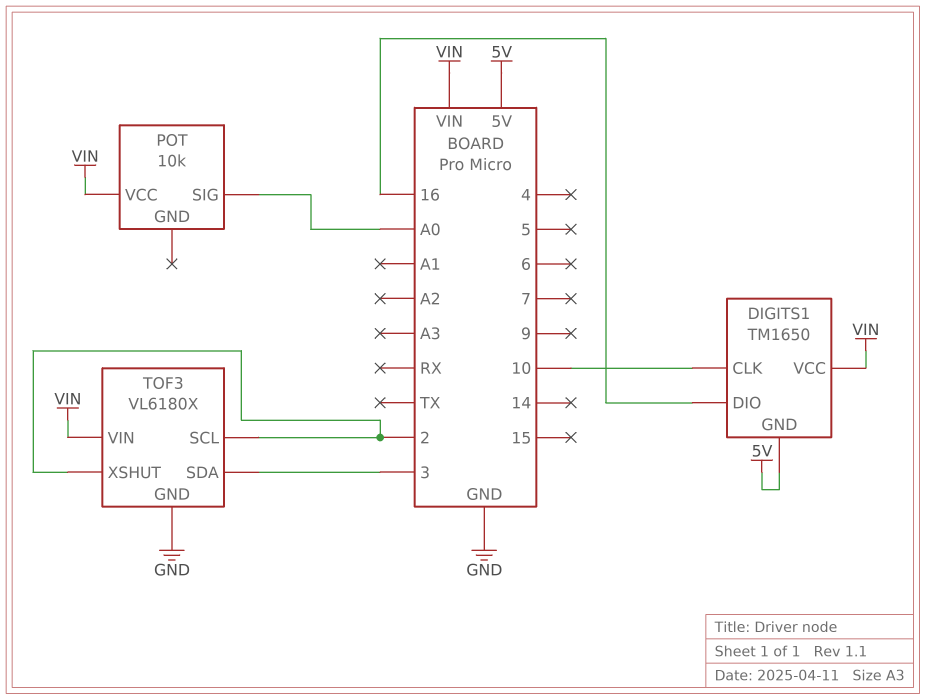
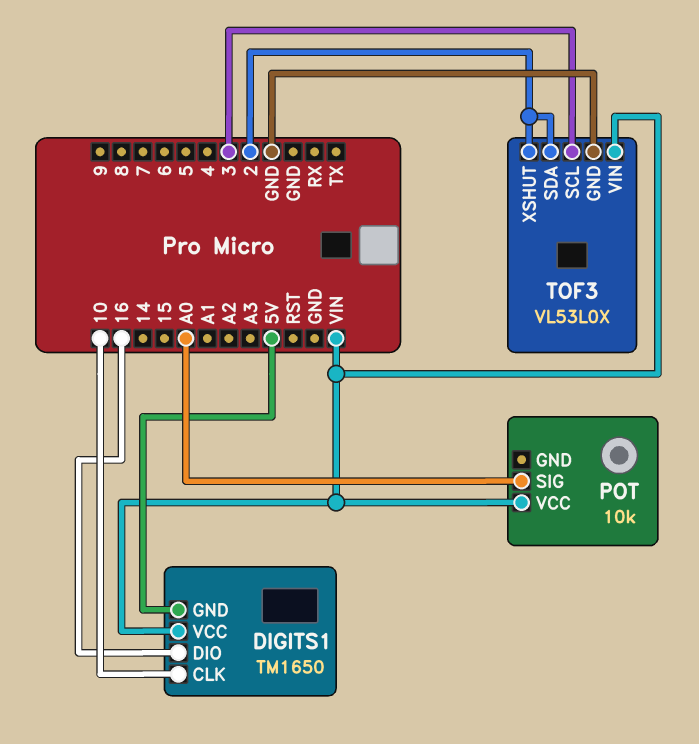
TOF3: VL6180X -> VL53L0X
TOF3 pin SCL: 2 -> 3
TOF3 pin SDA: 3 -> 2

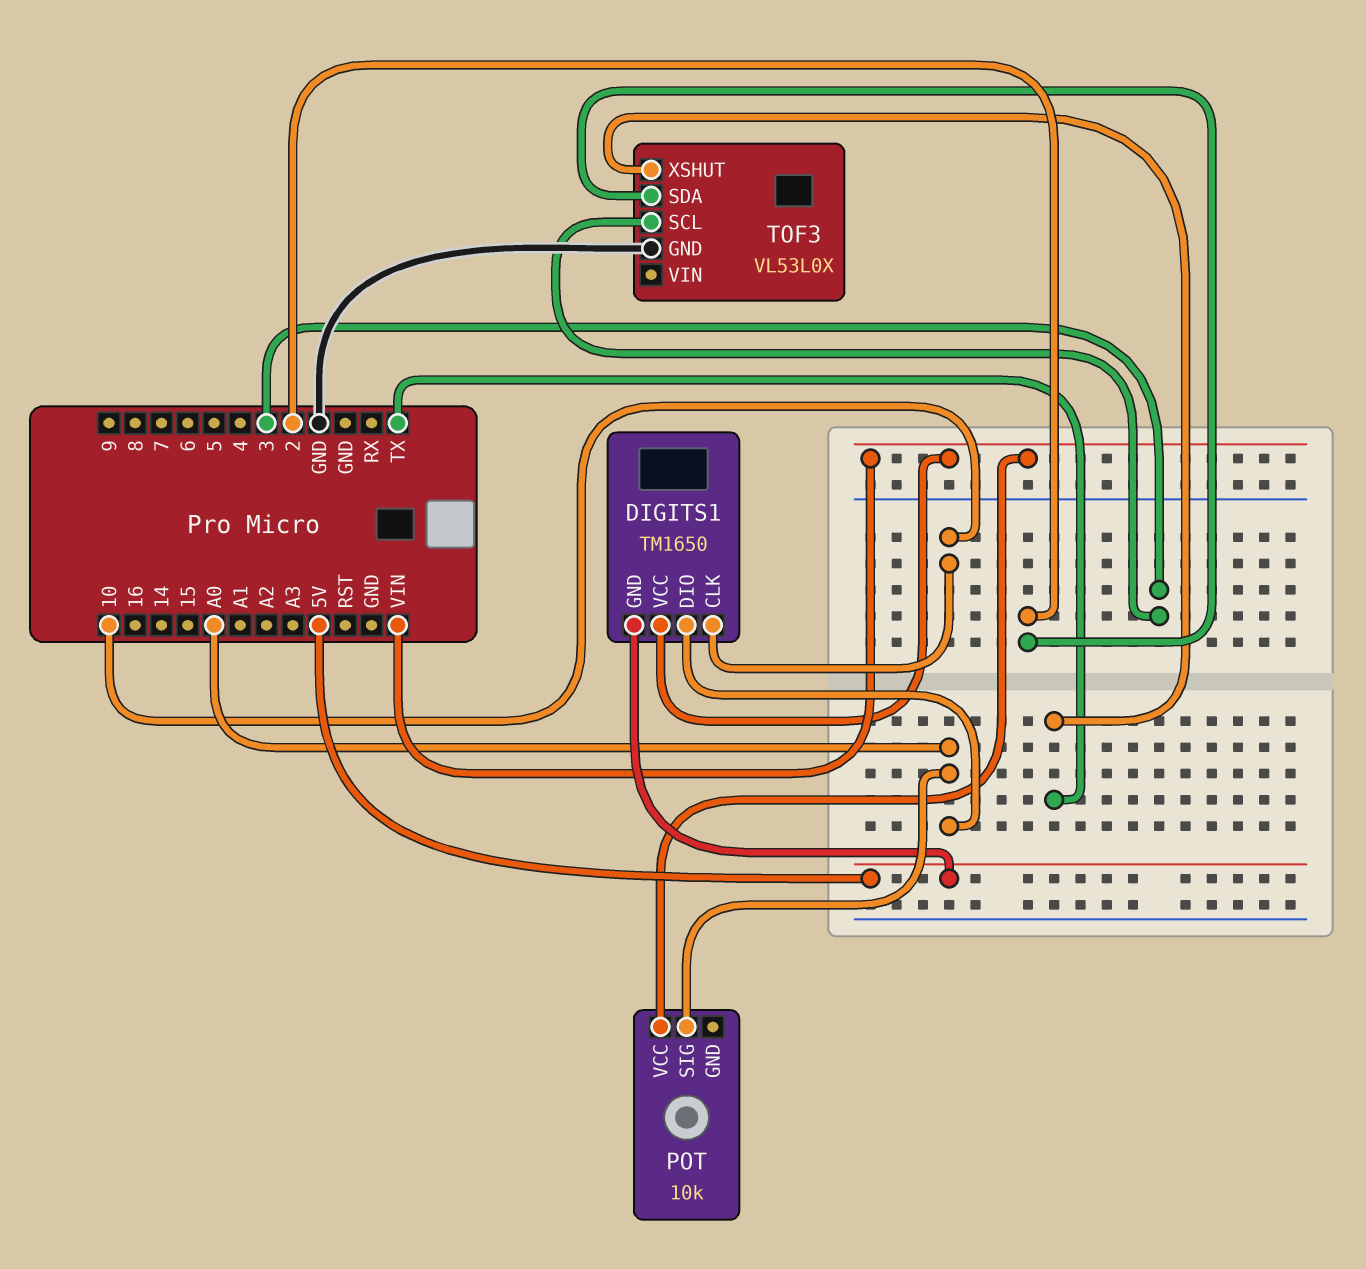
DIGITS1 pin DIO: 16 -> A0
TOF3 pin VIN: VIN -> none
TOF3 pin XSHUT: 2 -> TX

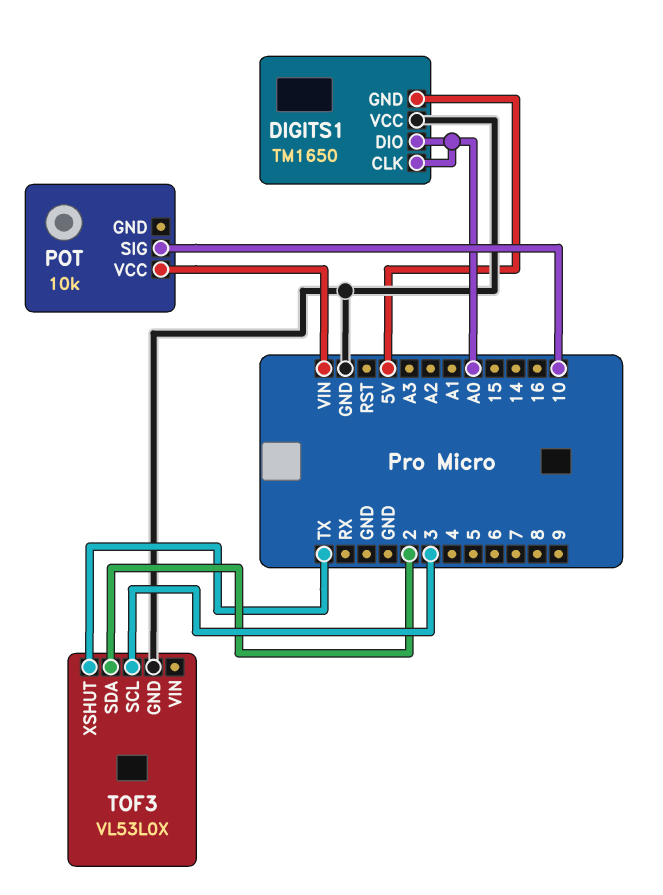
DIGITS1 pin CLK: 10 -> A0
DIGITS1 pin VCC: VIN -> GND
POT pin SIG: A0 -> 10

